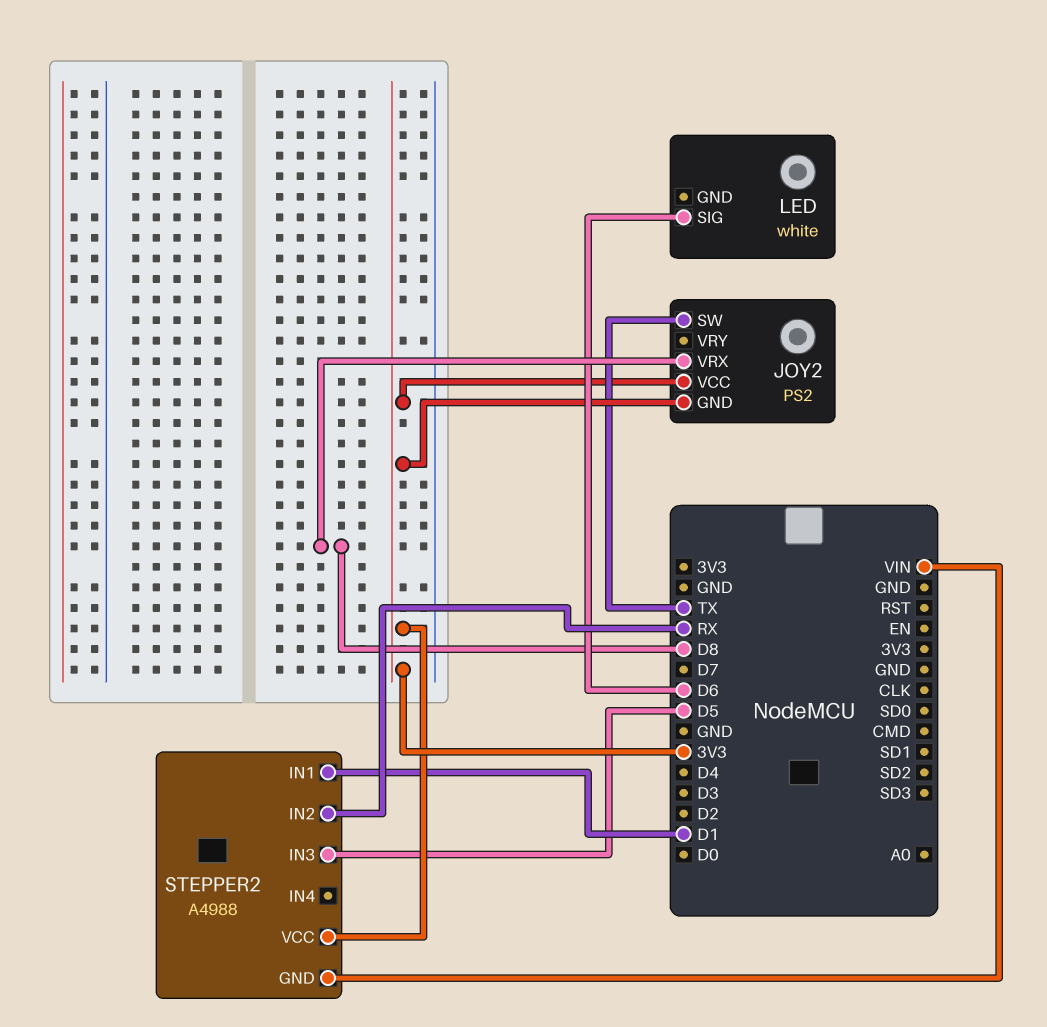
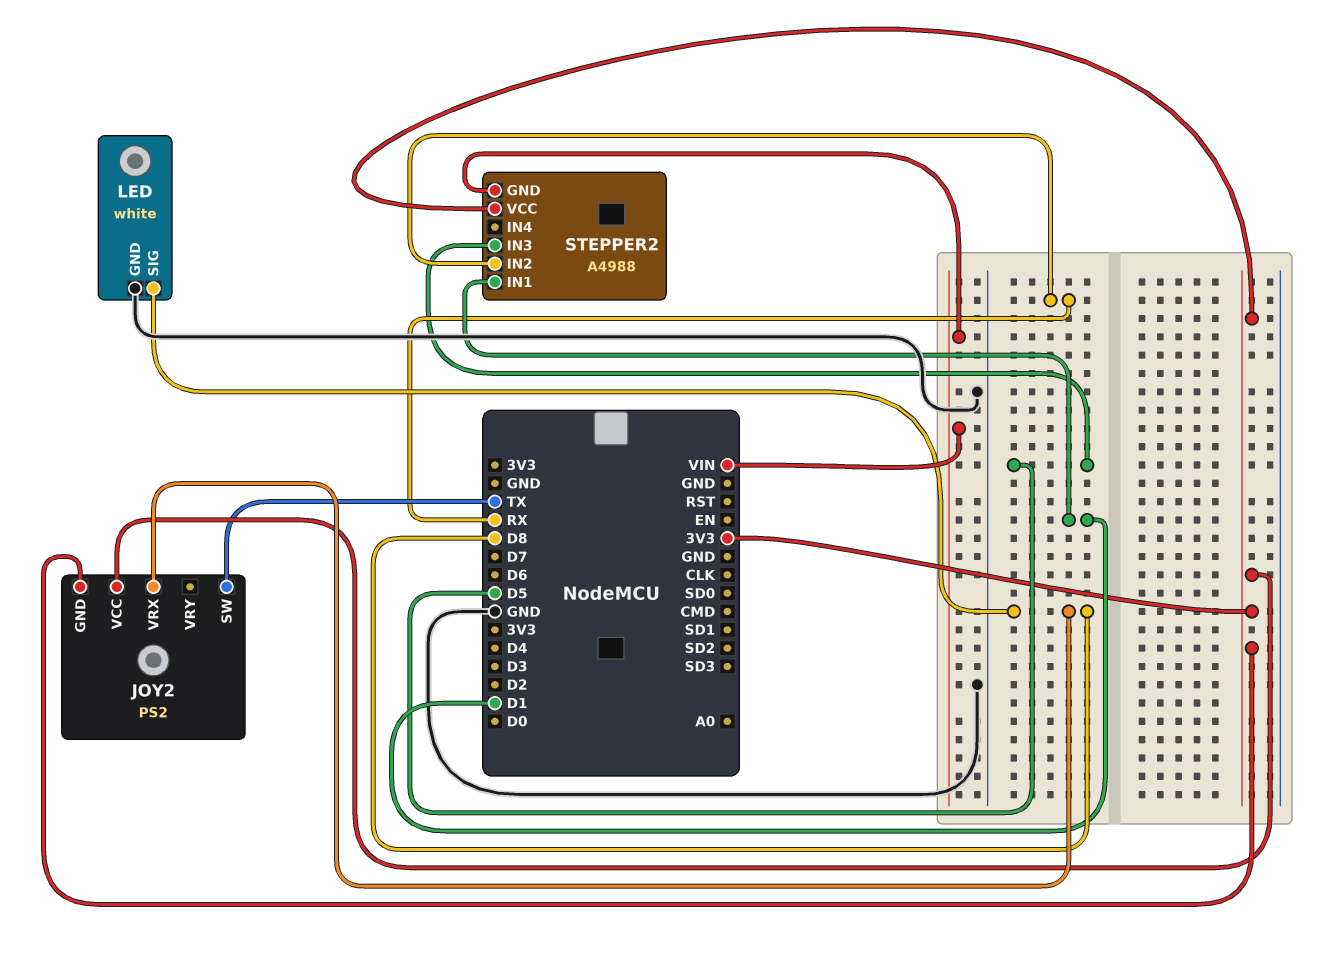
LED pin GND: none -> GND
LED pin SIG: D6 -> D8

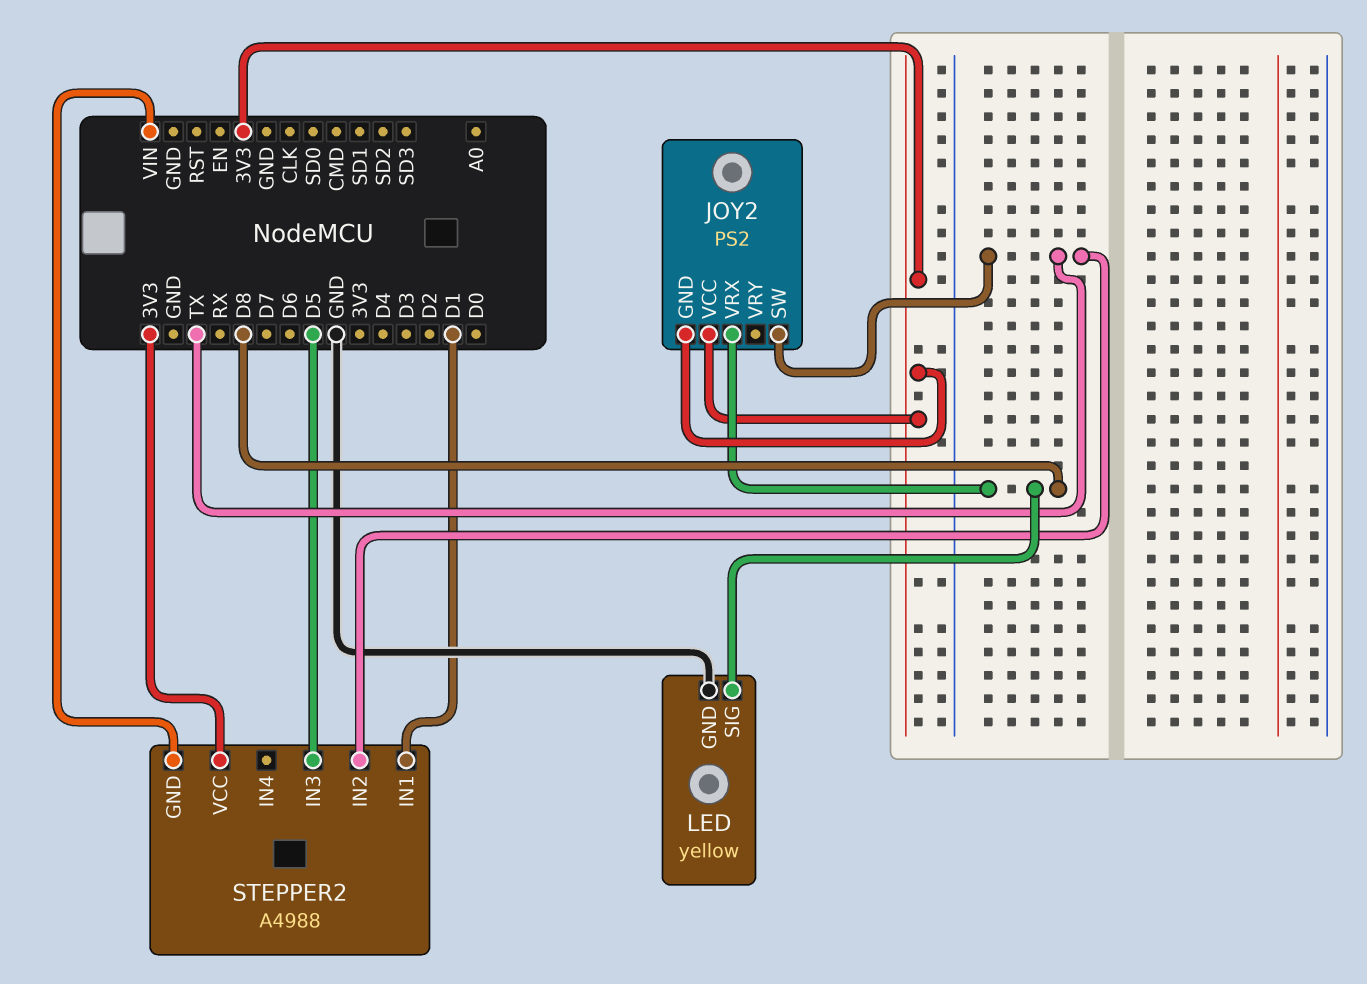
LED: white -> yellow
STEPPER2 pin IN2: RX -> TX

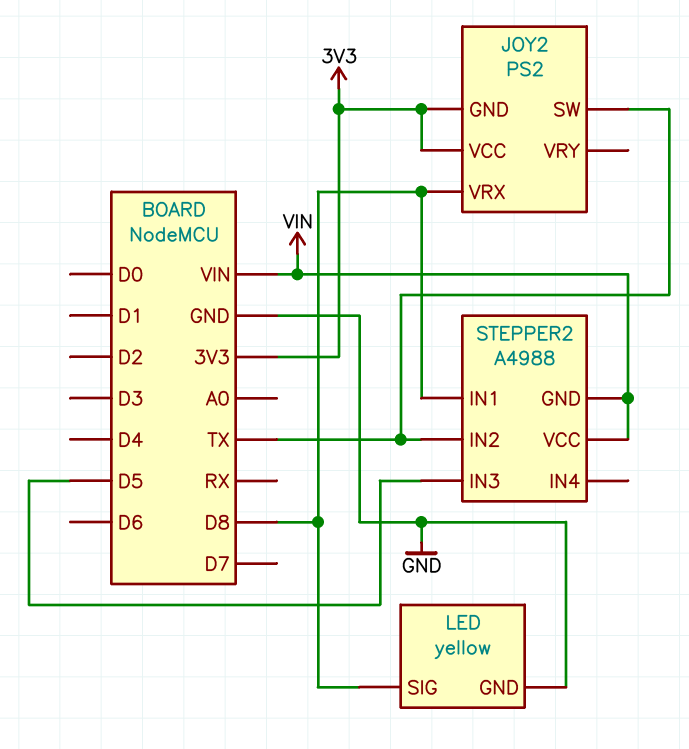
STEPPER2 pin IN1: D1 -> D8
STEPPER2 pin VCC: 3V3 -> VIN

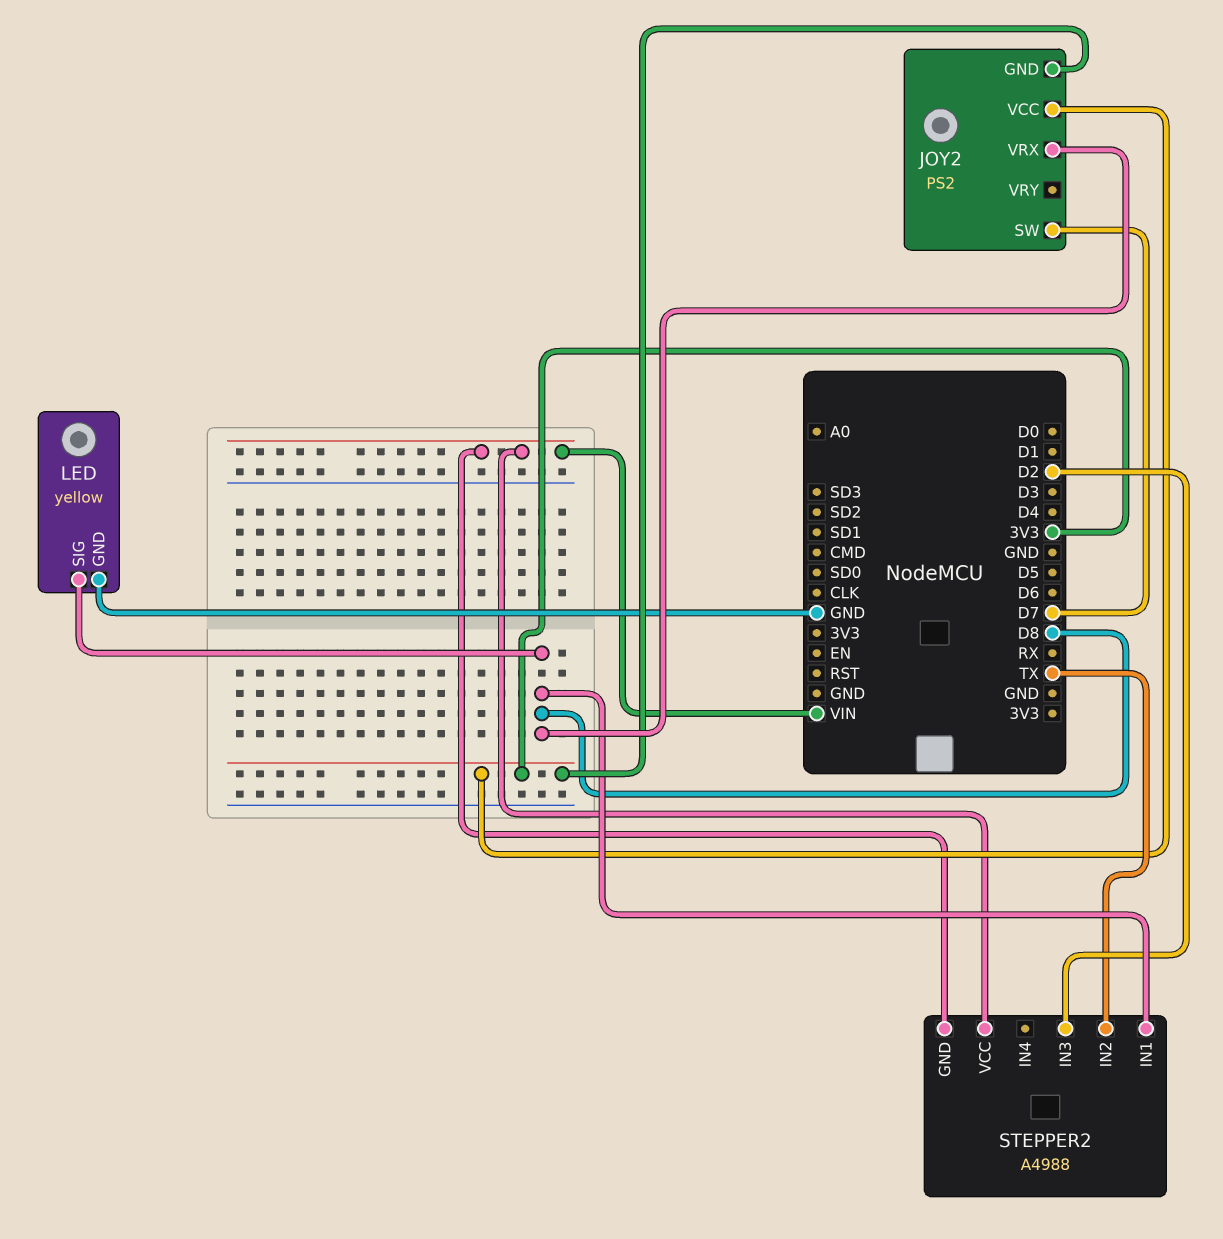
JOY2 pin SW: TX -> D7
STEPPER2 pin IN3: D5 -> D2

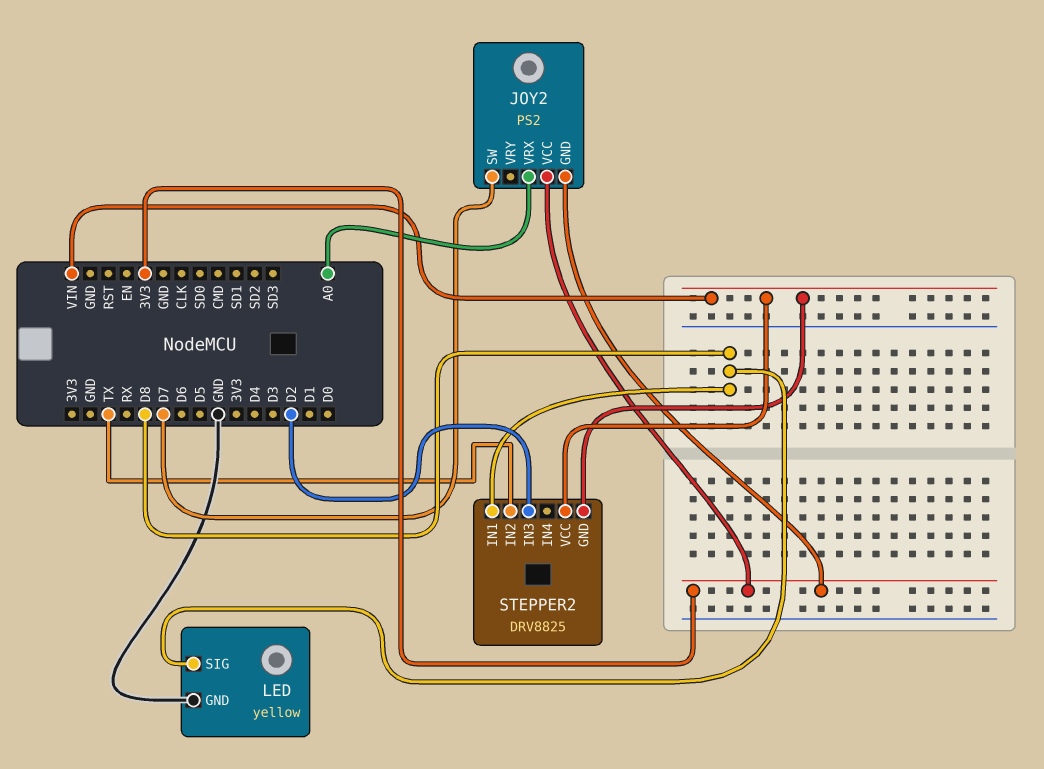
JOY2 pin VRX: D8 -> A0
STEPPER2: A4988 -> DRV8825

